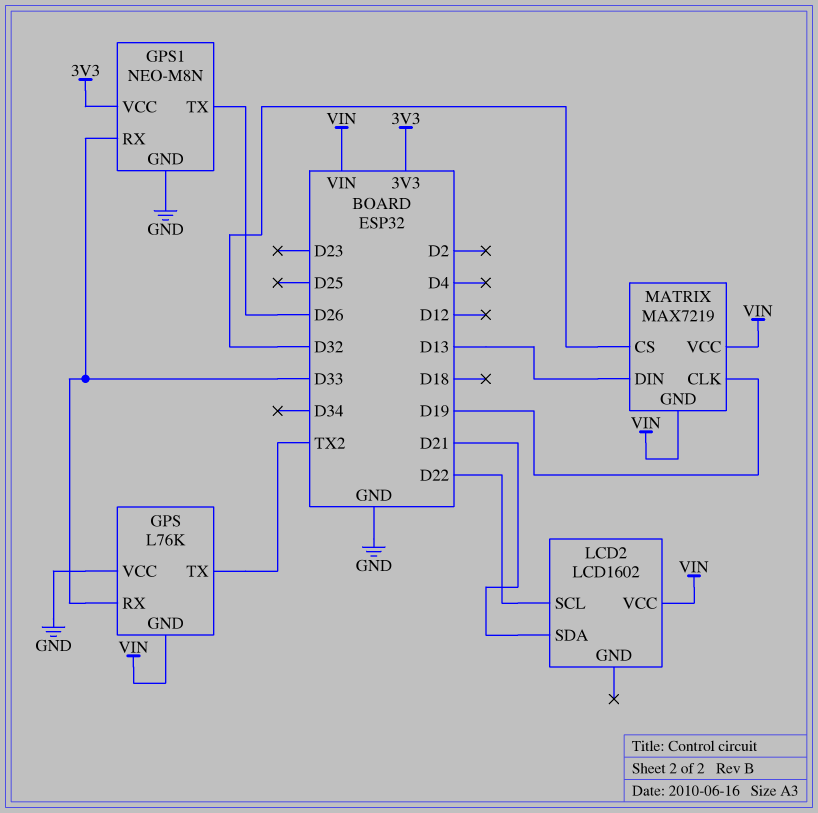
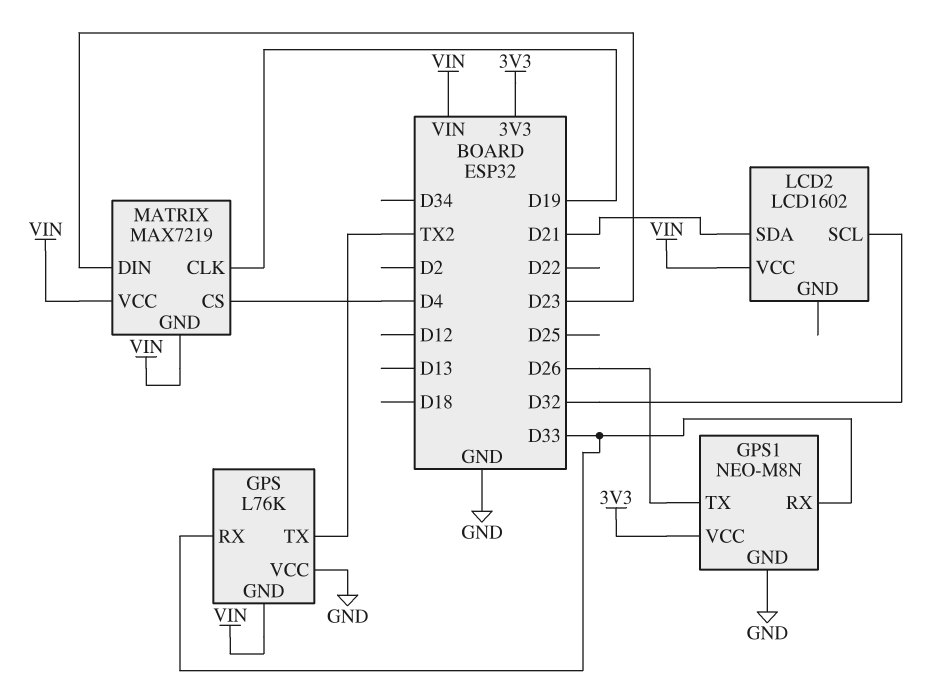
LCD2 pin SCL: D22 -> D32
MATRIX pin CS: D32 -> D4
MATRIX pin DIN: D13 -> D23

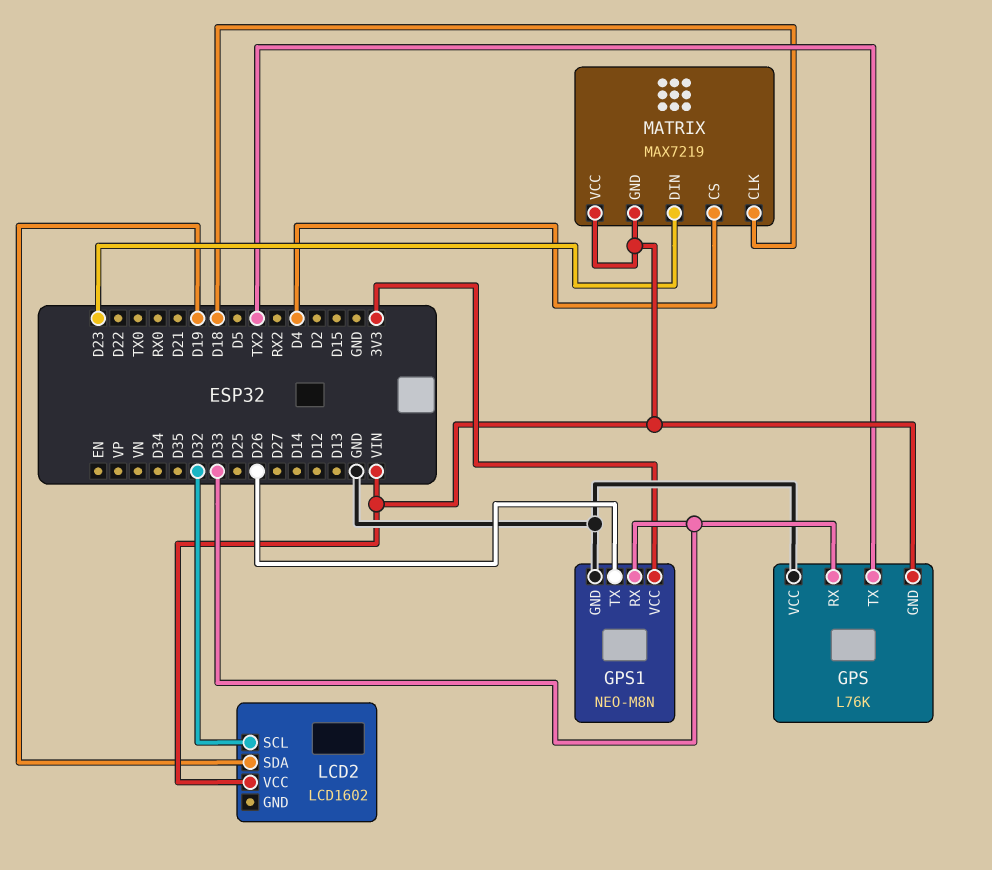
LCD2 pin SDA: D21 -> D19
MATRIX pin CLK: D19 -> D18

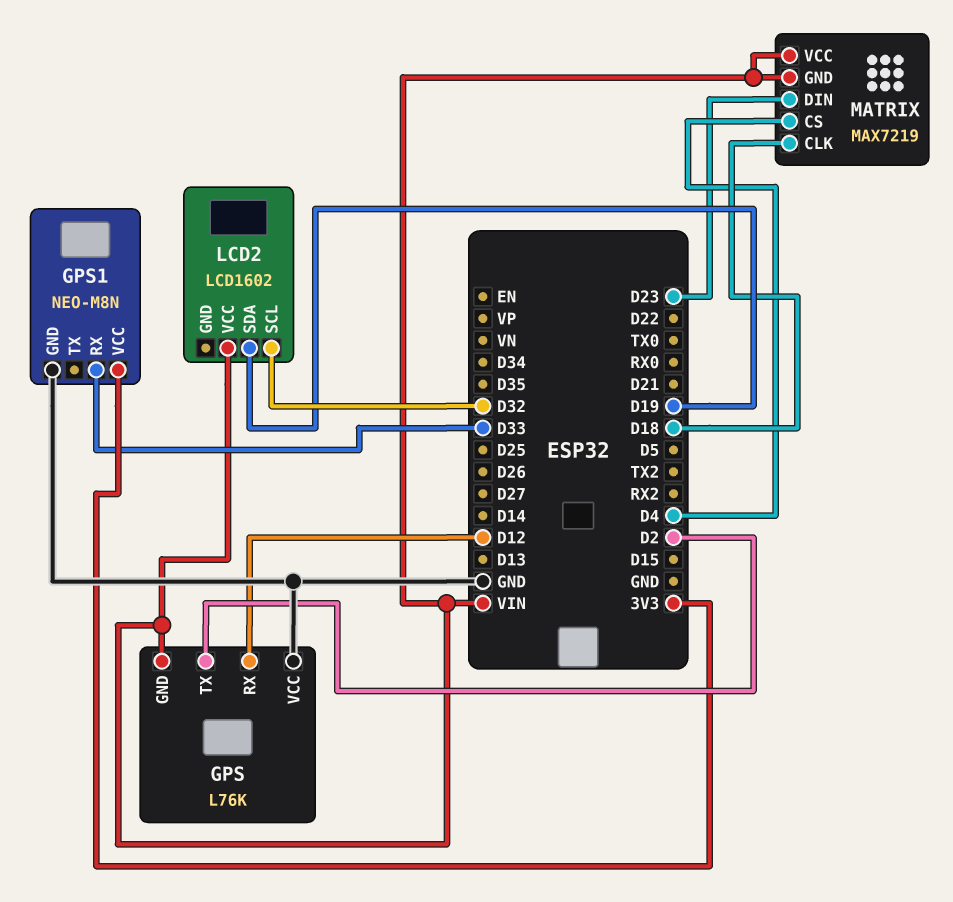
GPS pin RX: D33 -> D12
GPS pin TX: TX2 -> D2
GPS1 pin TX: D26 -> none

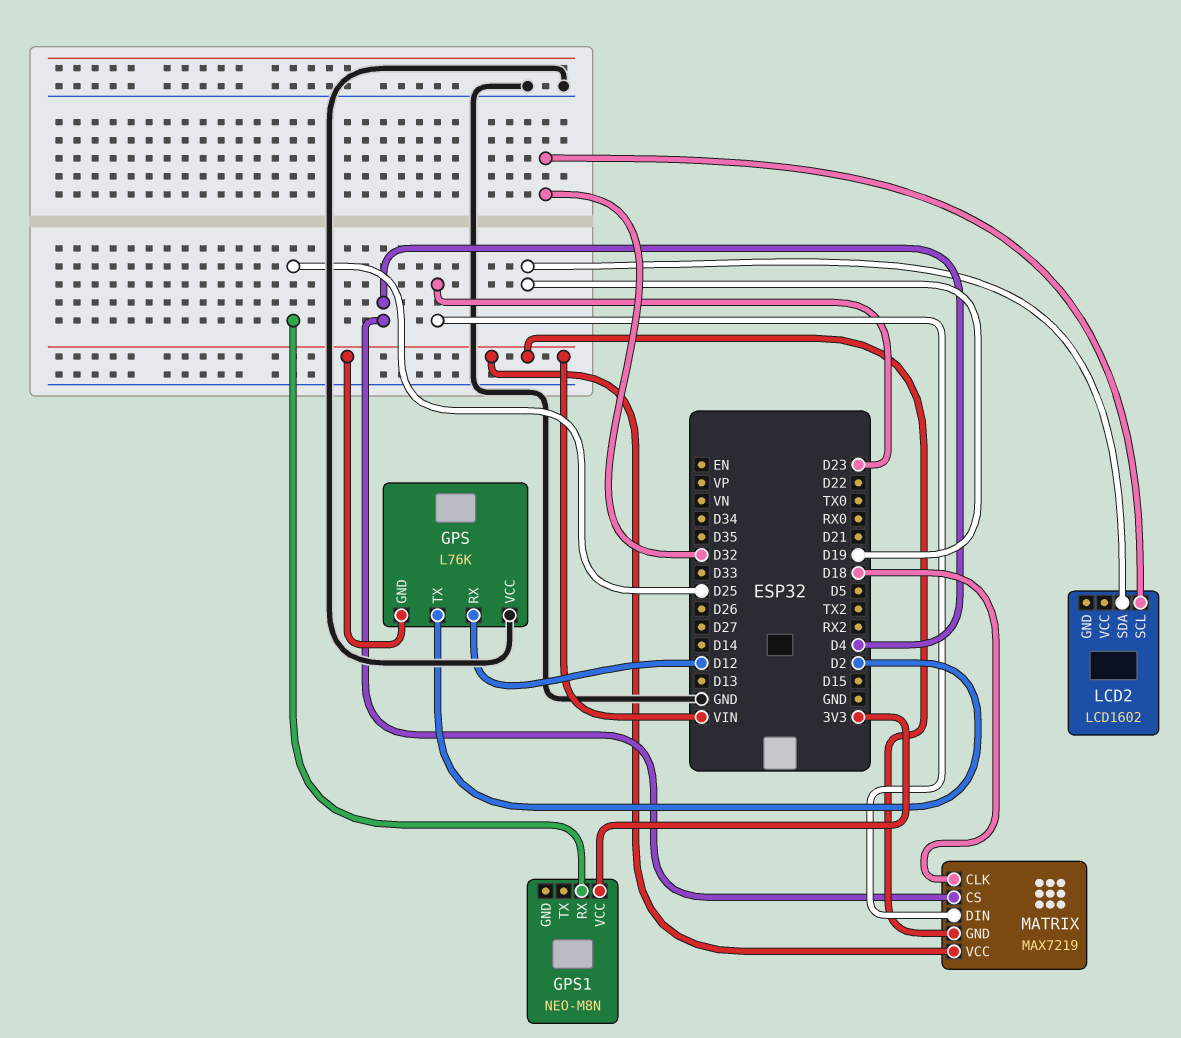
GPS1 pin GND: GND -> none
GPS1 pin RX: D33 -> D25
LCD2 pin VCC: VIN -> none

